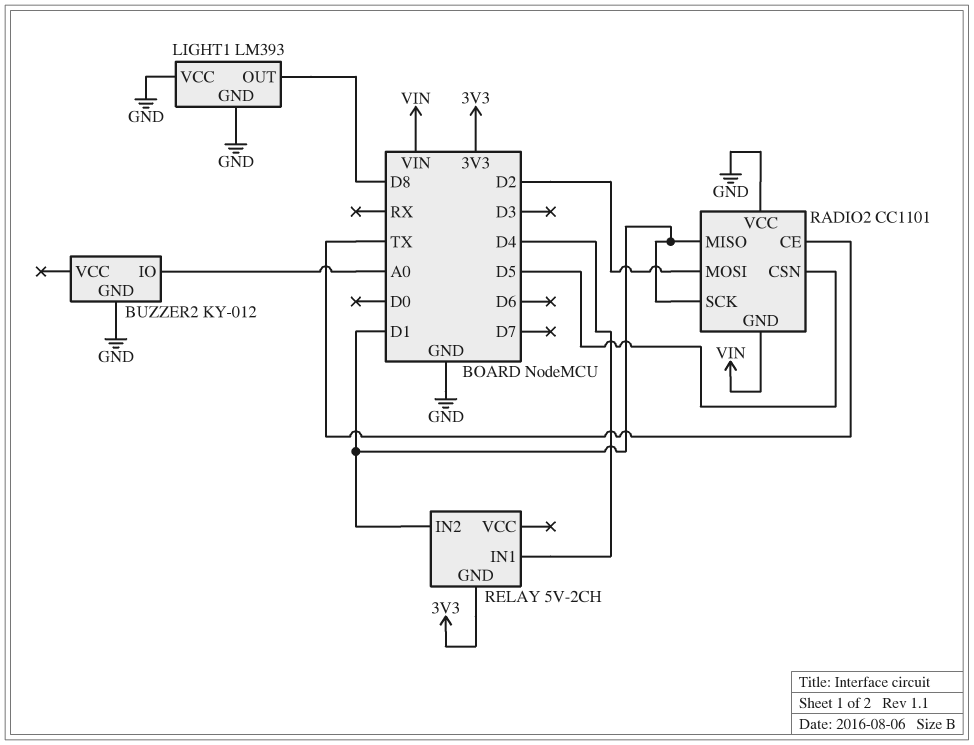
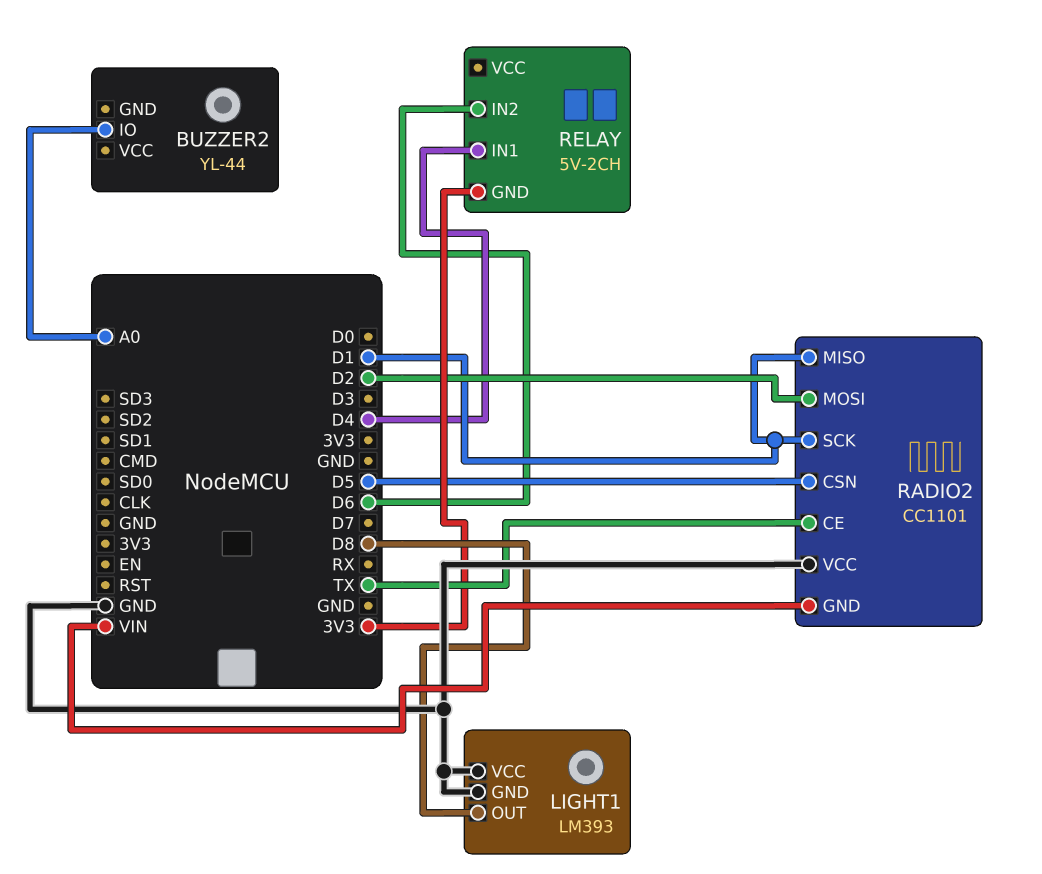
BUZZER2: KY-012 -> YL-44
BUZZER2 pin GND: GND -> none
RELAY pin IN2: D1 -> D6

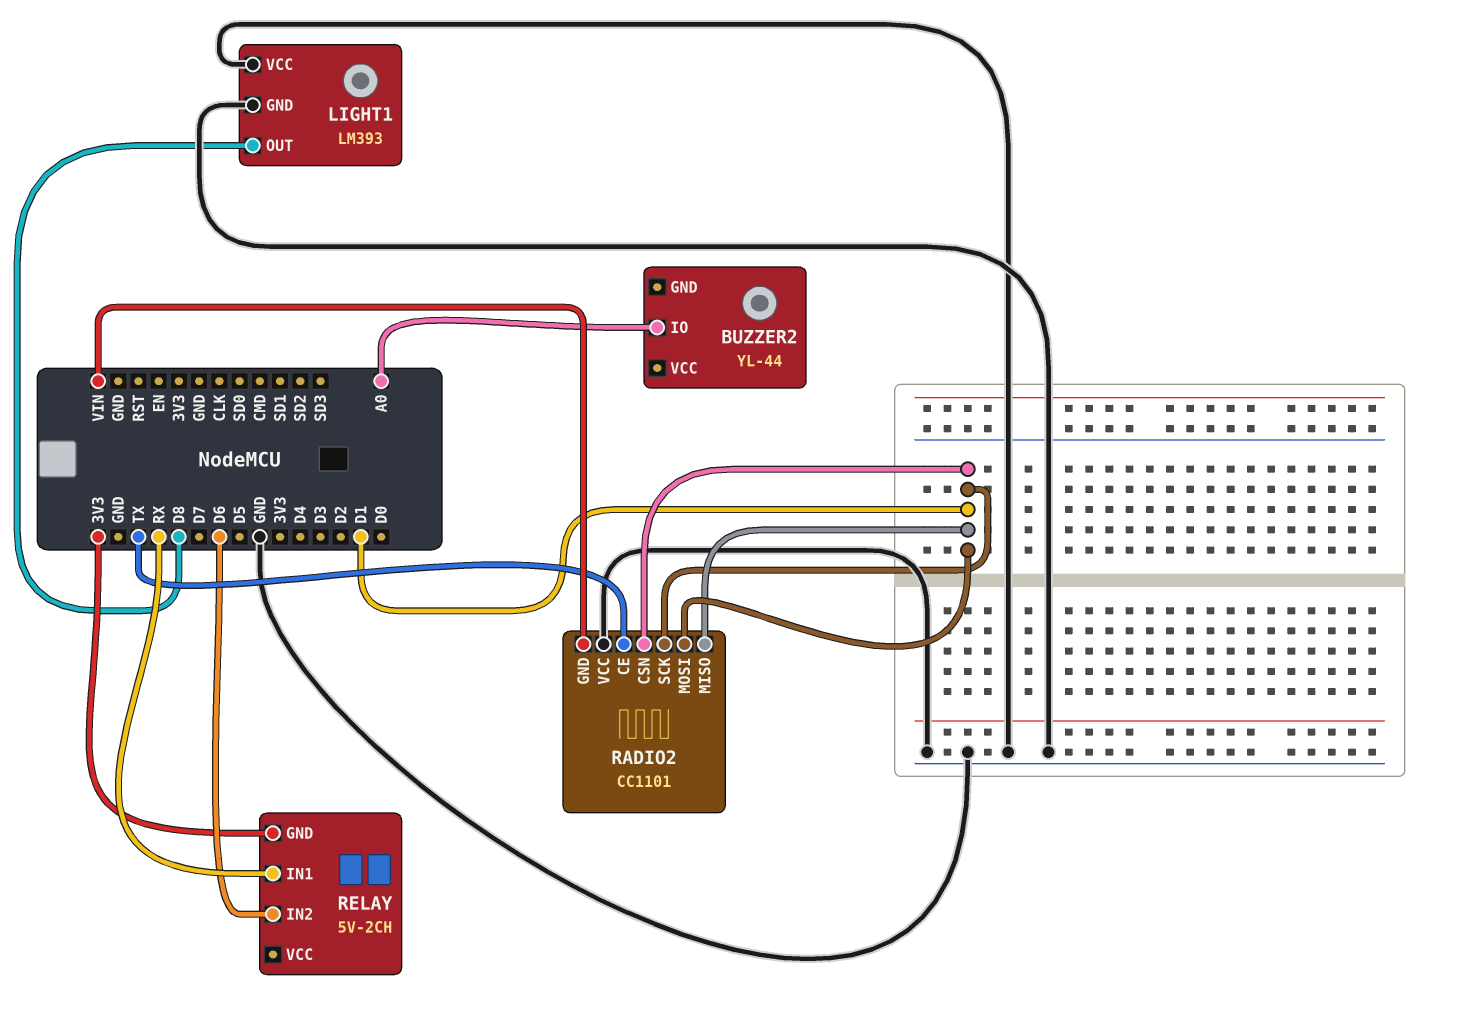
RADIO2 pin CSN: D5 -> D1
RADIO2 pin MOSI: D2 -> D1
RELAY pin IN1: D4 -> RX

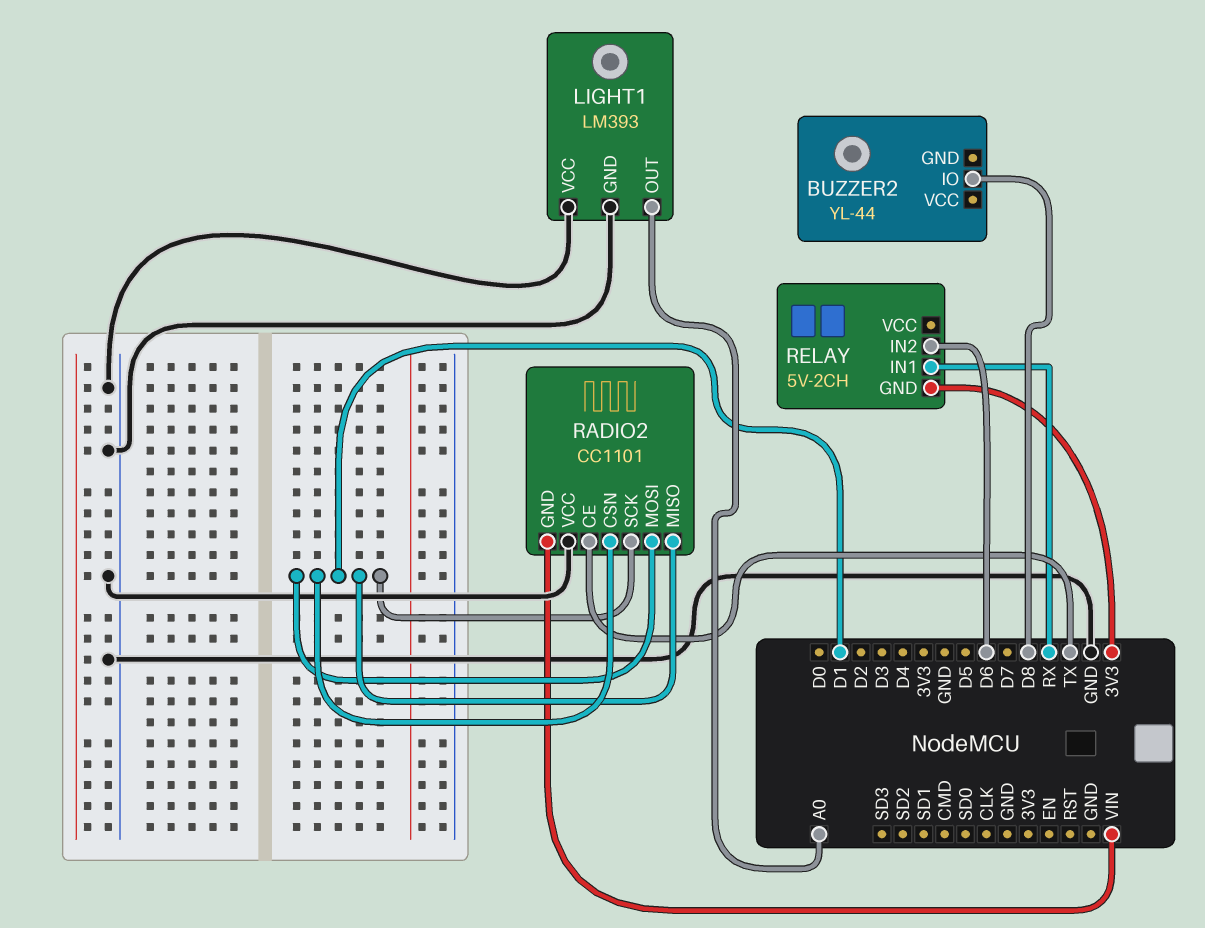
BUZZER2 pin IO: A0 -> D8
LIGHT1 pin OUT: D8 -> A0

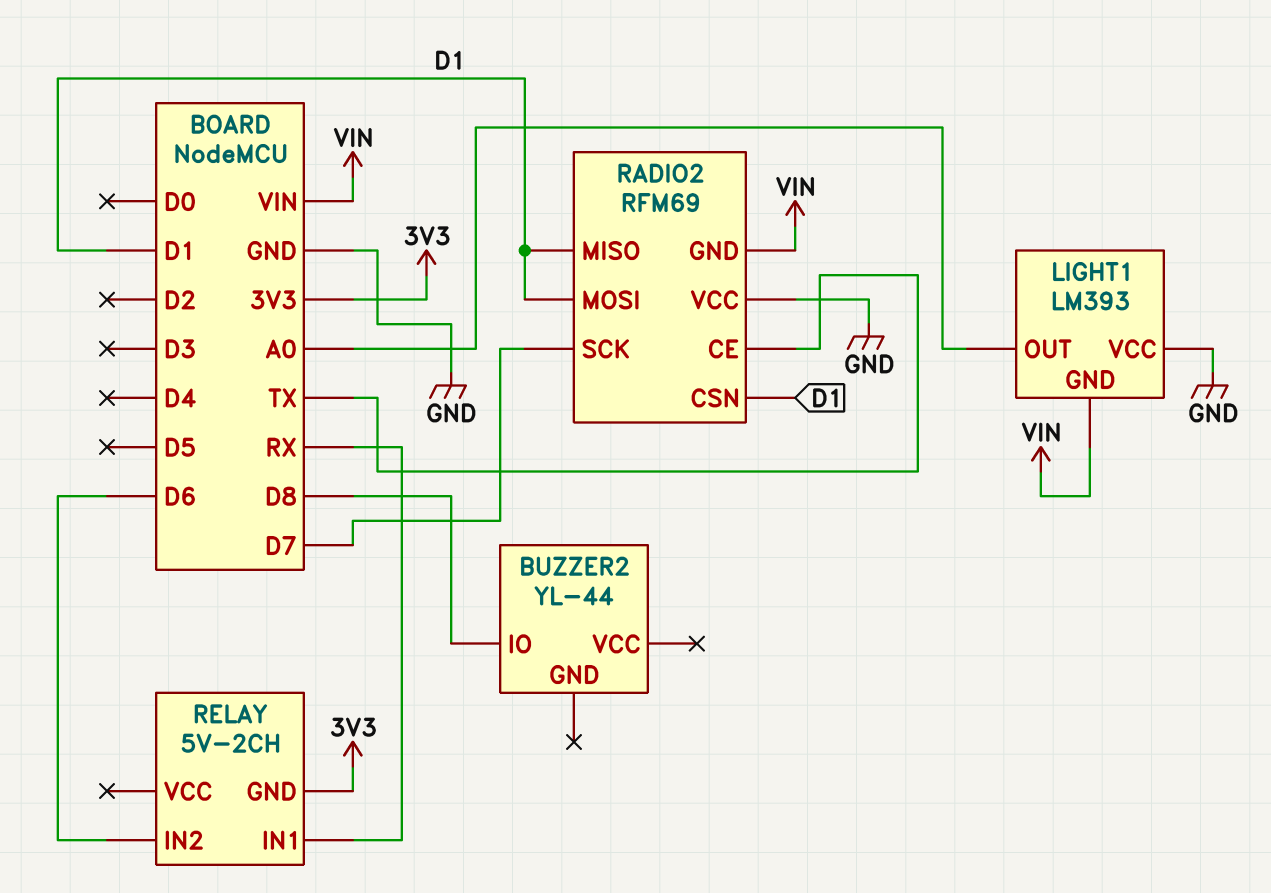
LIGHT1 pin GND: GND -> VIN
RADIO2: CC1101 -> RFM69
RADIO2 pin SCK: D1 -> D7

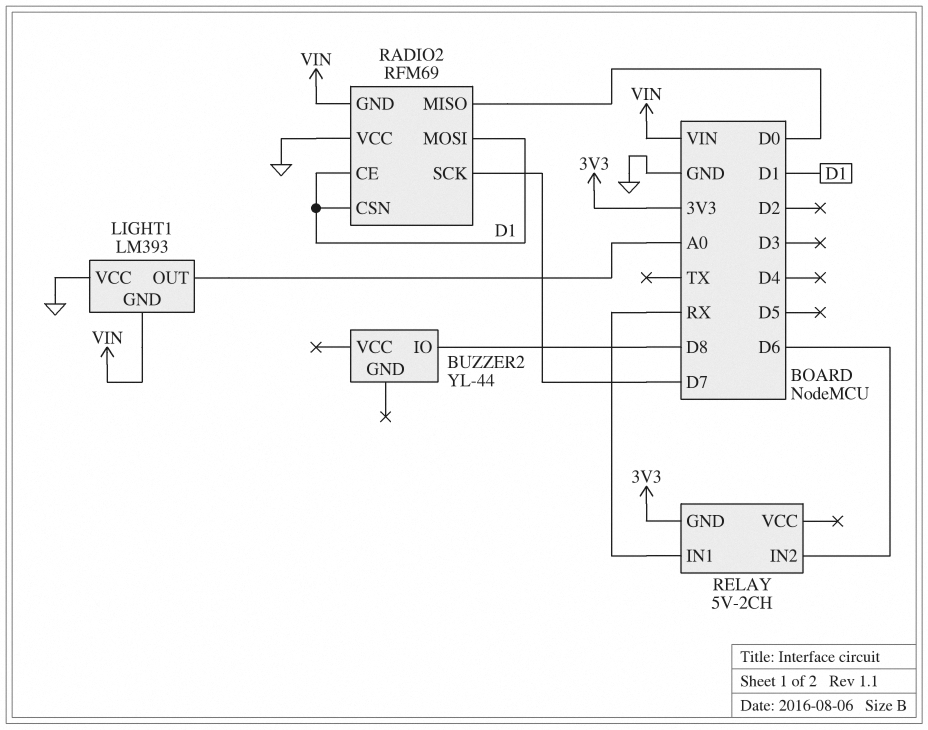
RADIO2 pin CE: TX -> D1
RADIO2 pin MISO: D1 -> D0

